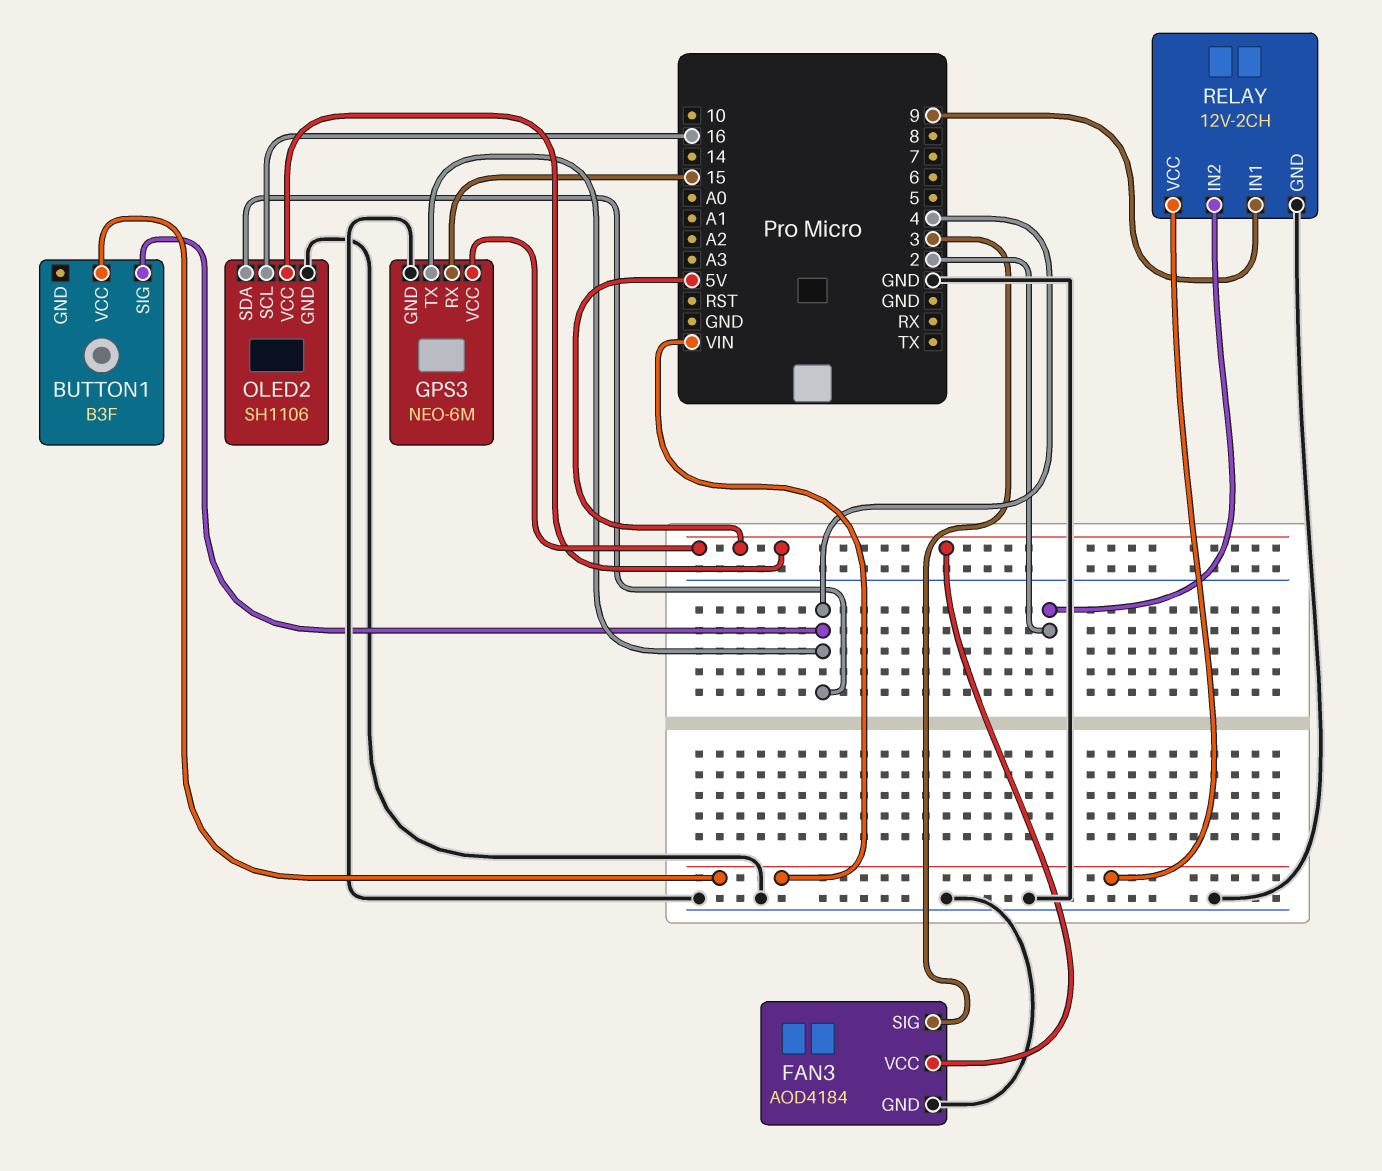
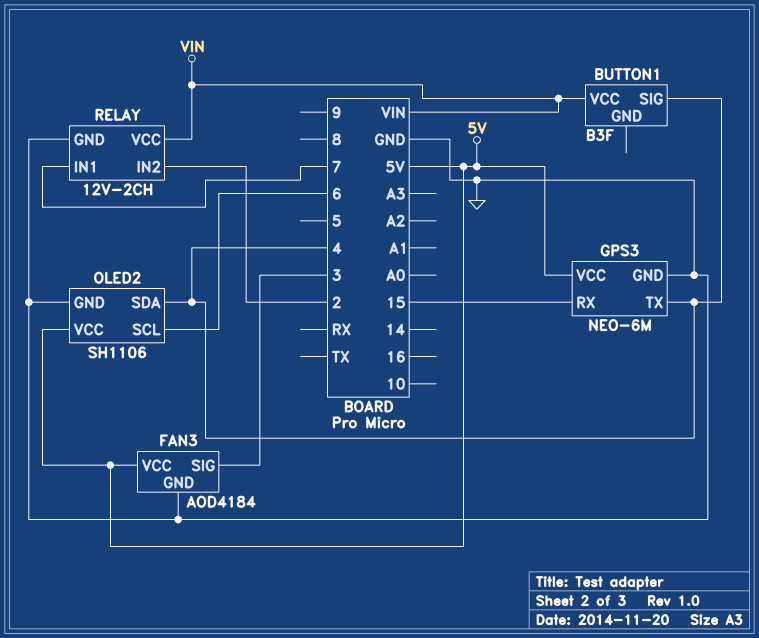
OLED2 pin SCL: 16 -> 6
RELAY pin IN1: 9 -> 7

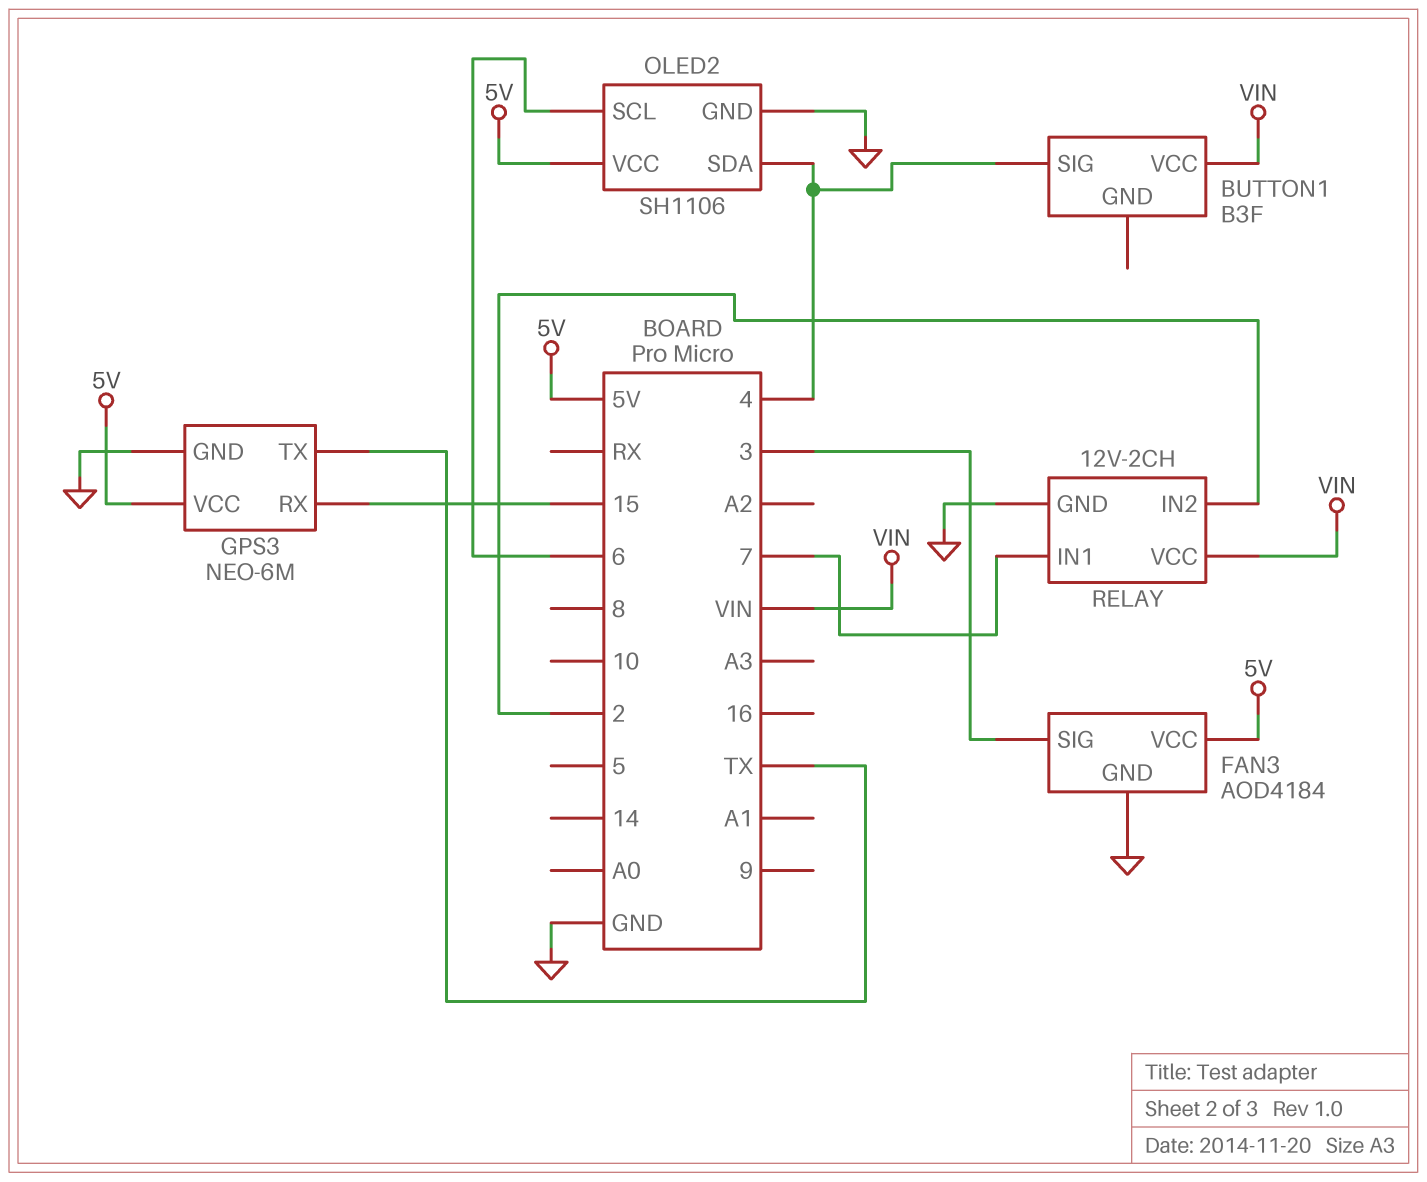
GPS3 pin TX: 4 -> TX

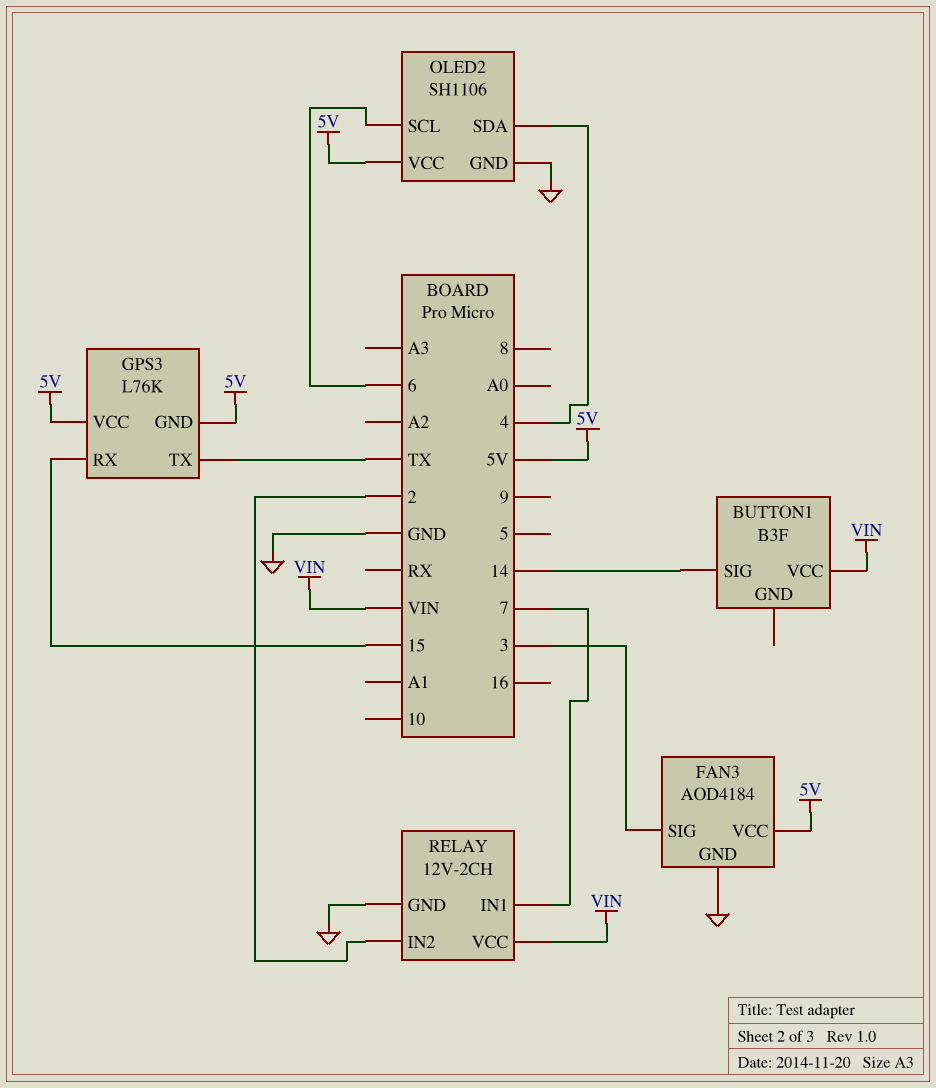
BUTTON1 pin SIG: 4 -> 14
GPS3: NEO-6M -> L76K
GPS3 pin GND: GND -> 5V

